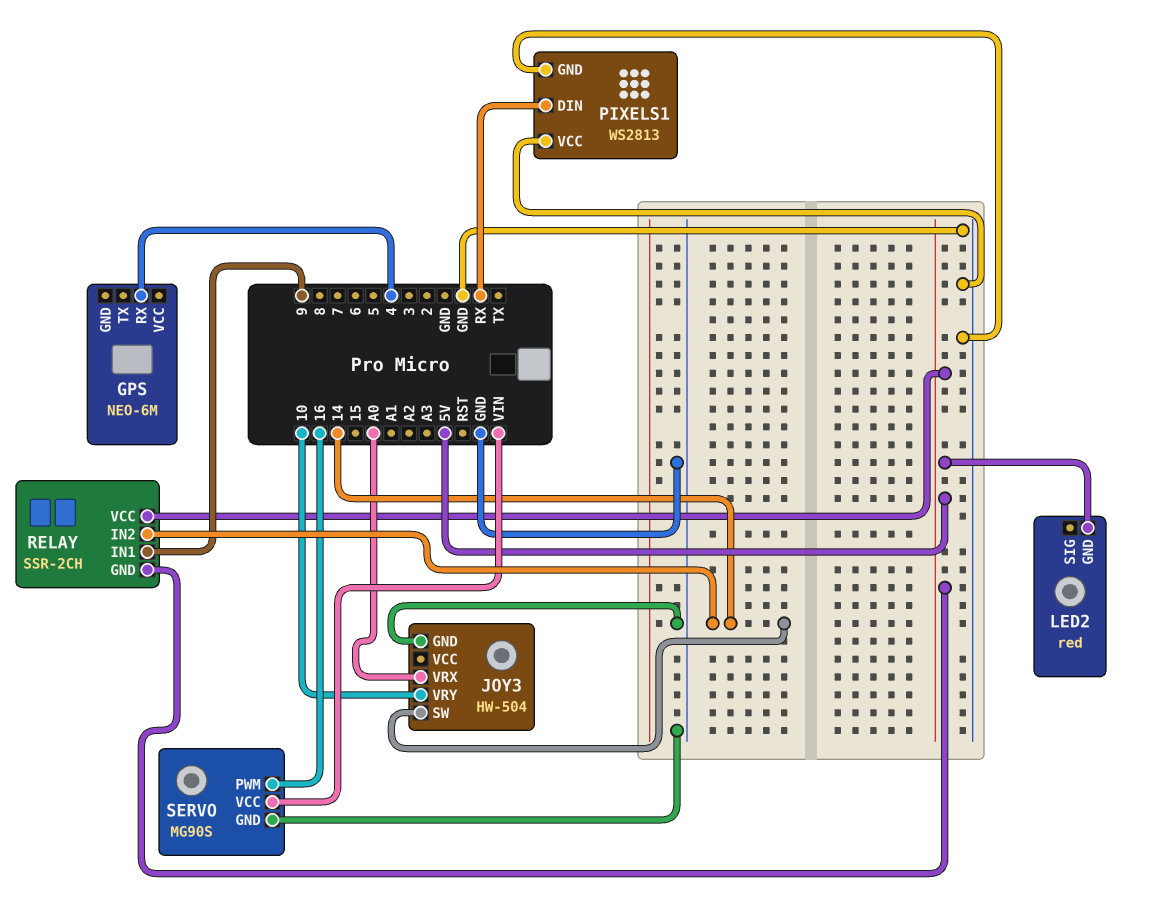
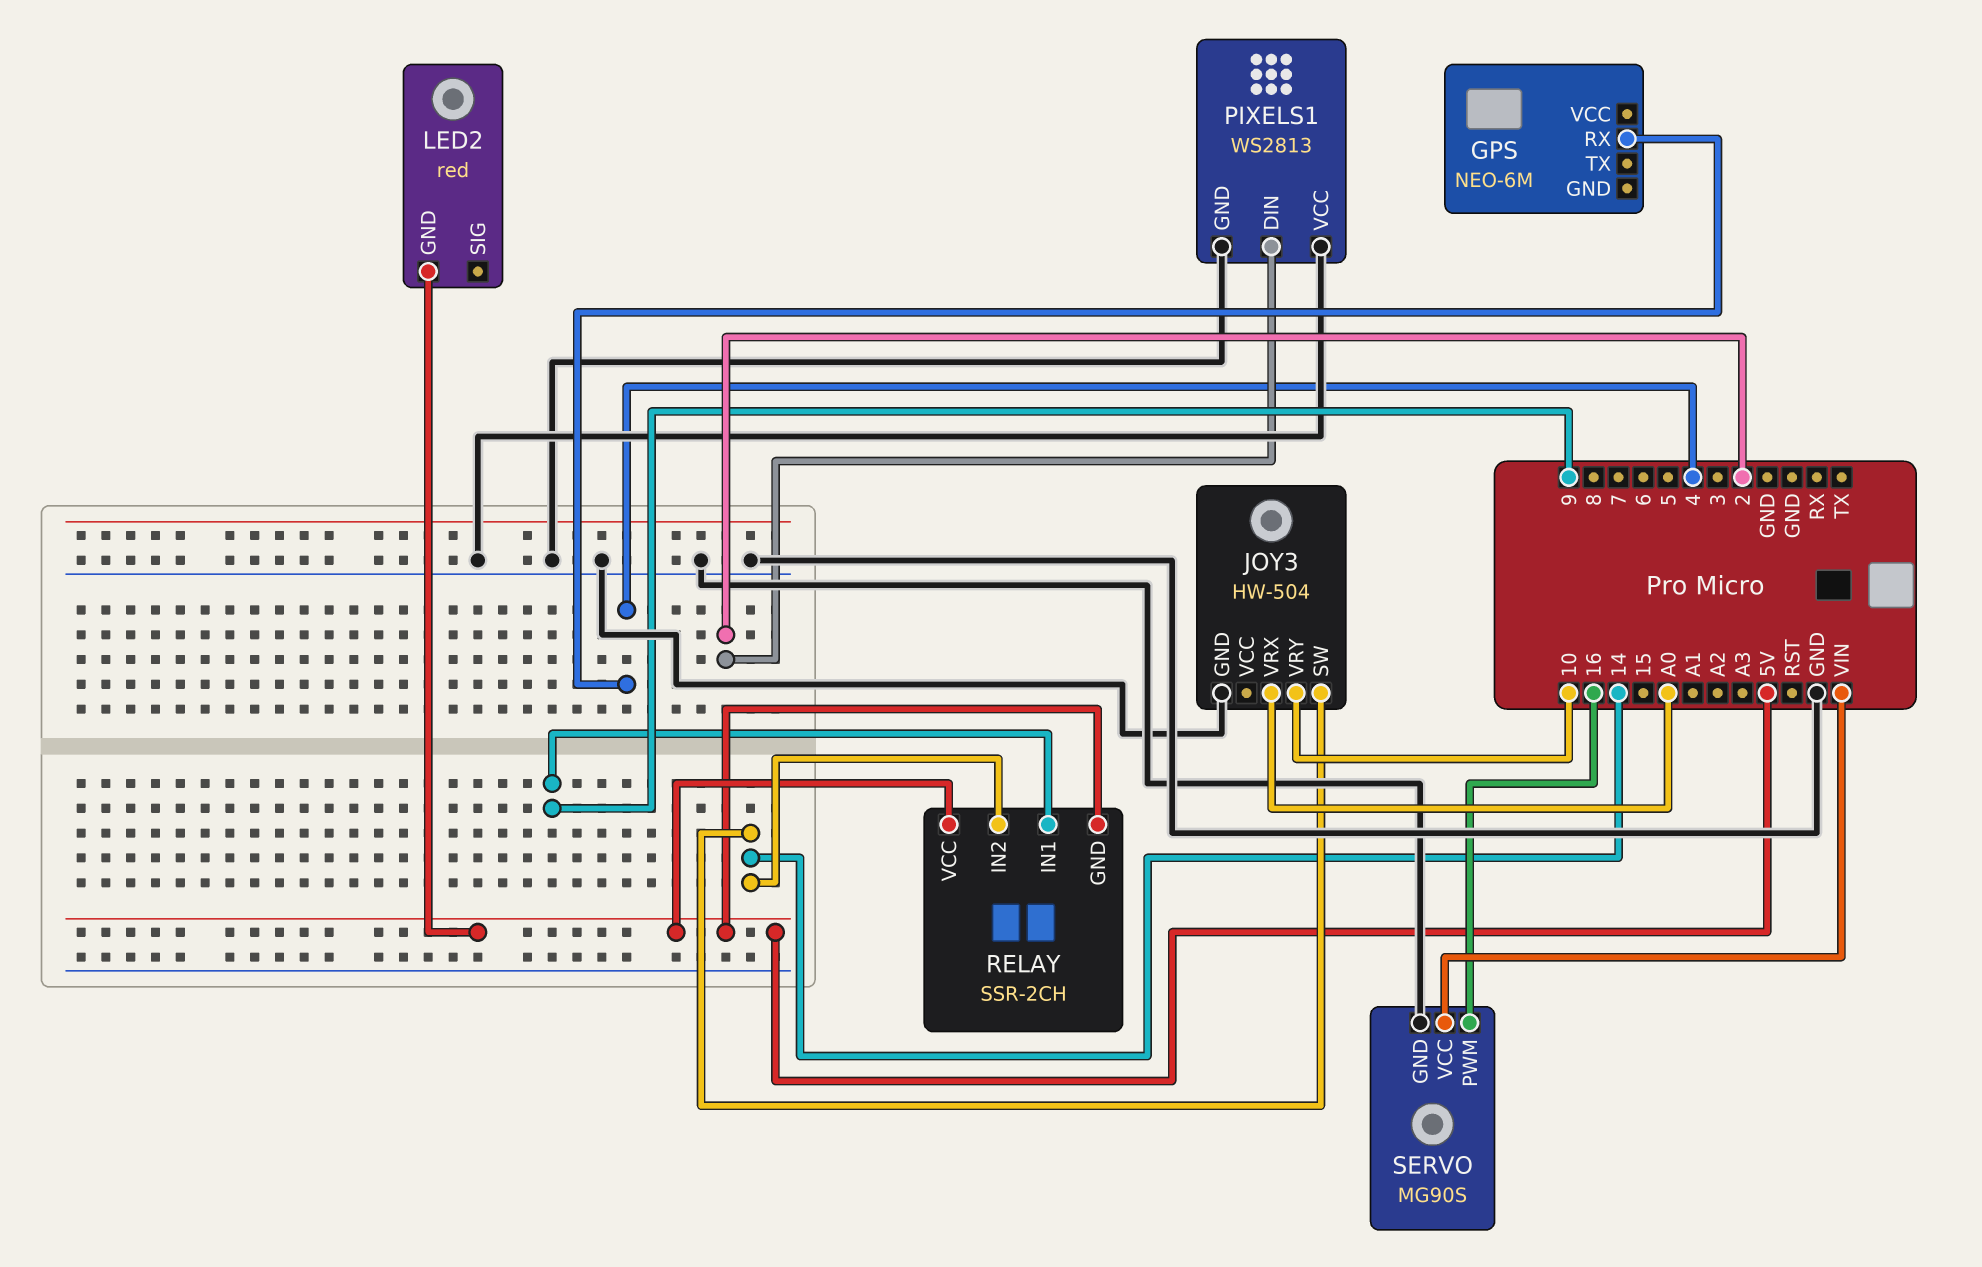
PIXELS1 pin DIN: RX -> 2

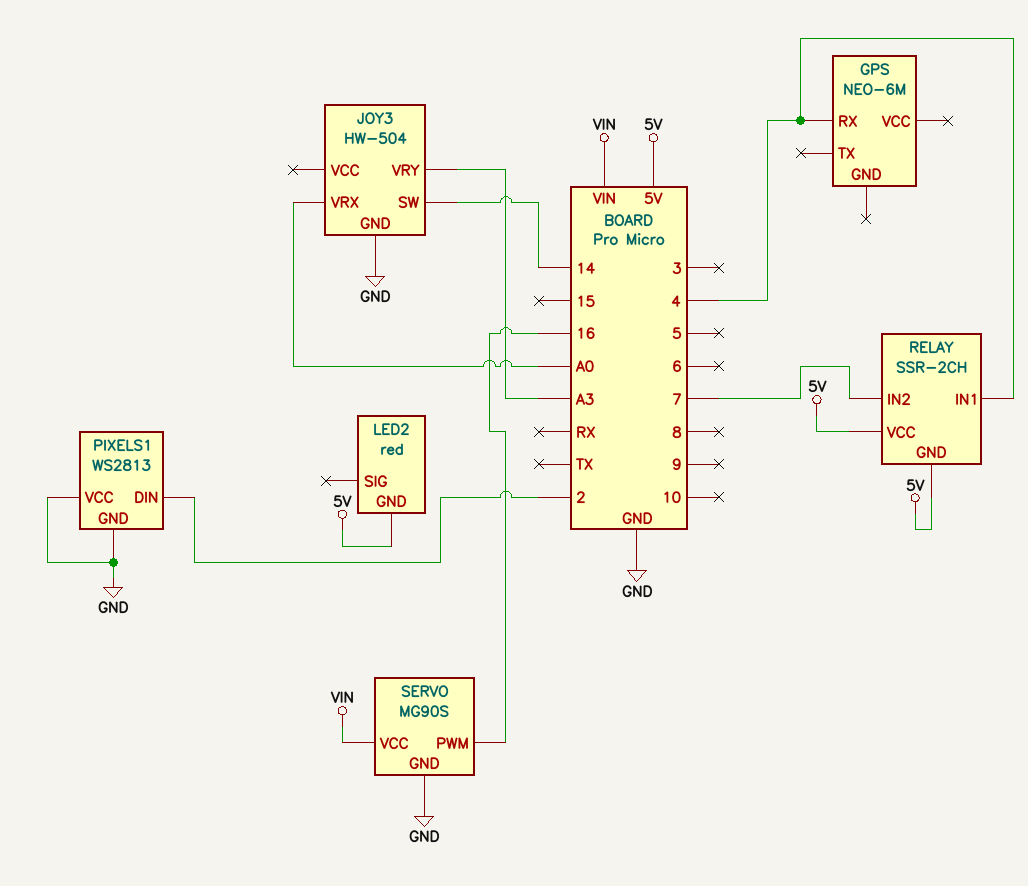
JOY3 pin VRY: 10 -> A3
RELAY pin IN1: 9 -> 4
RELAY pin IN2: 14 -> 7

